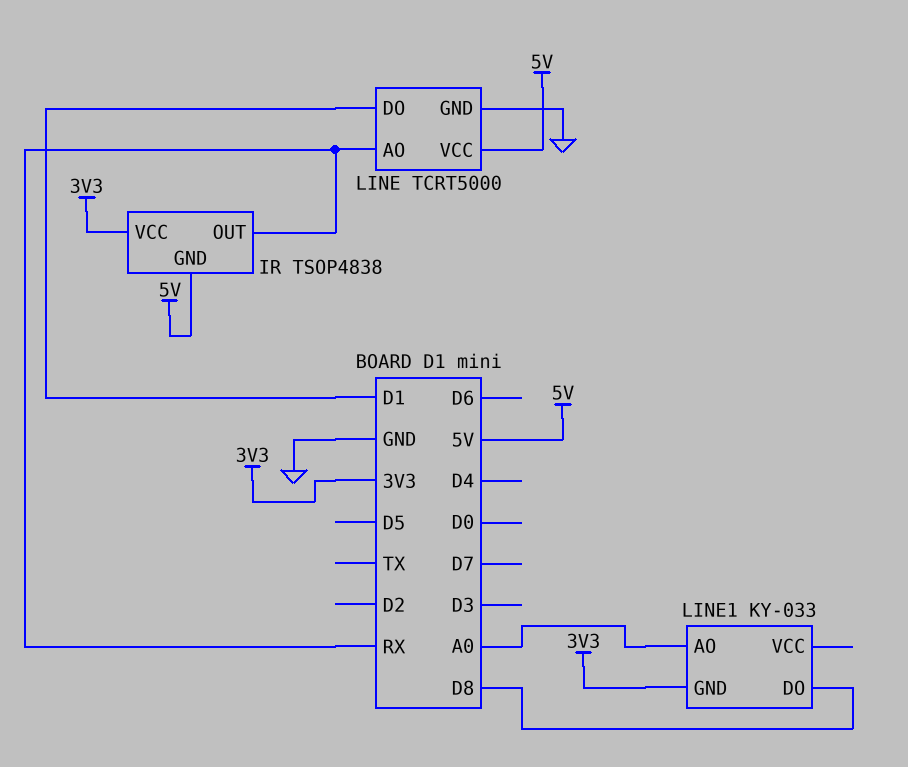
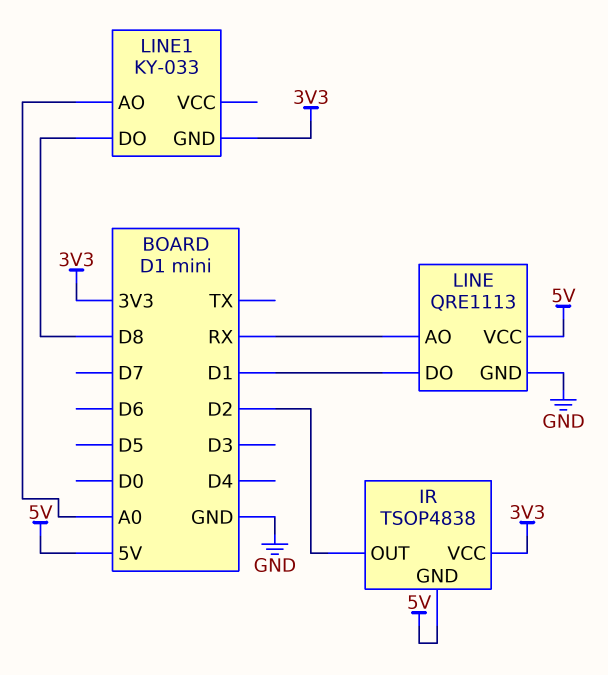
IR pin OUT: RX -> D2
LINE: TCRT5000 -> QRE1113

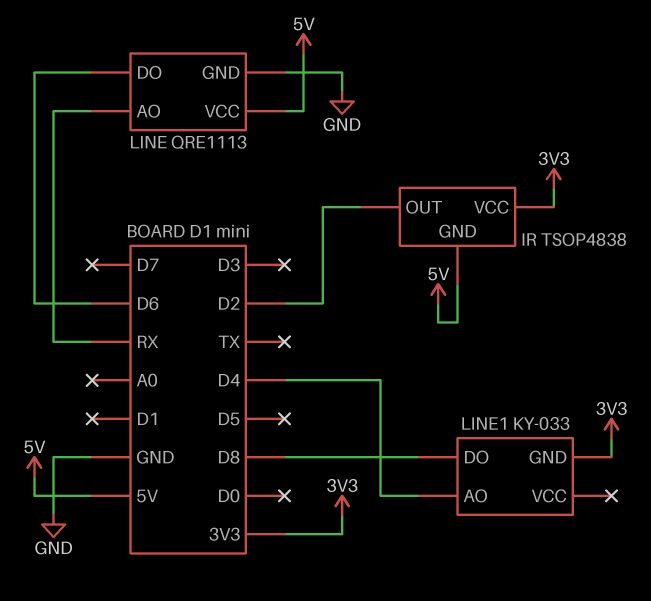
LINE pin DO: D1 -> D6
LINE1 pin AO: A0 -> D4

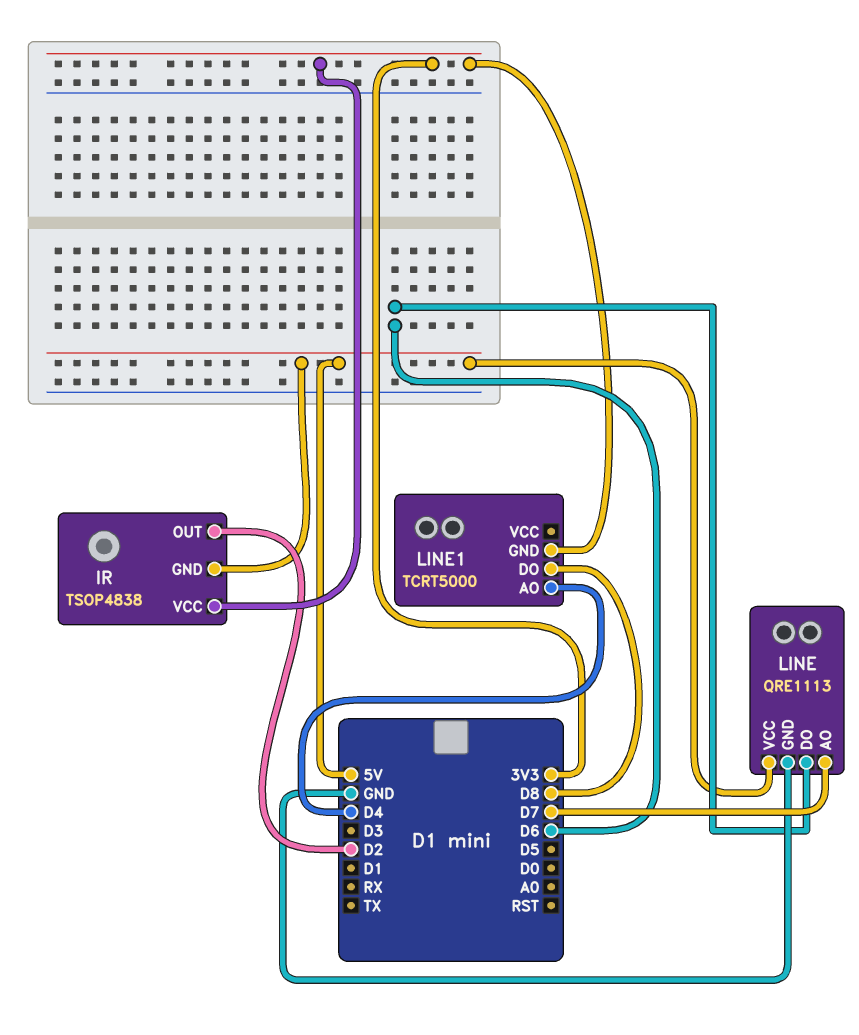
LINE pin AO: RX -> D7
LINE1: KY-033 -> TCRT5000

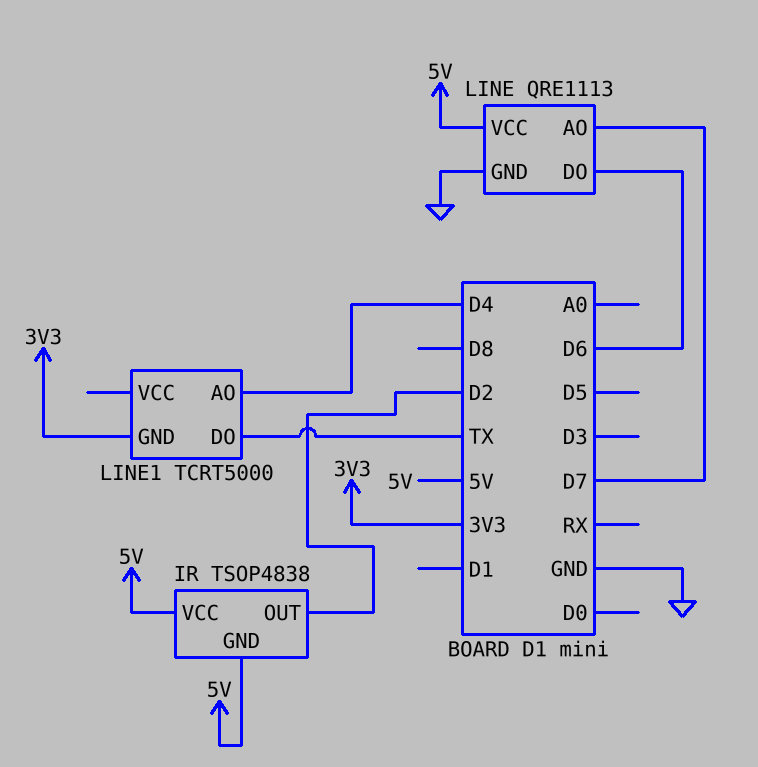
IR pin VCC: 3V3 -> 5V
LINE1 pin DO: D8 -> TX

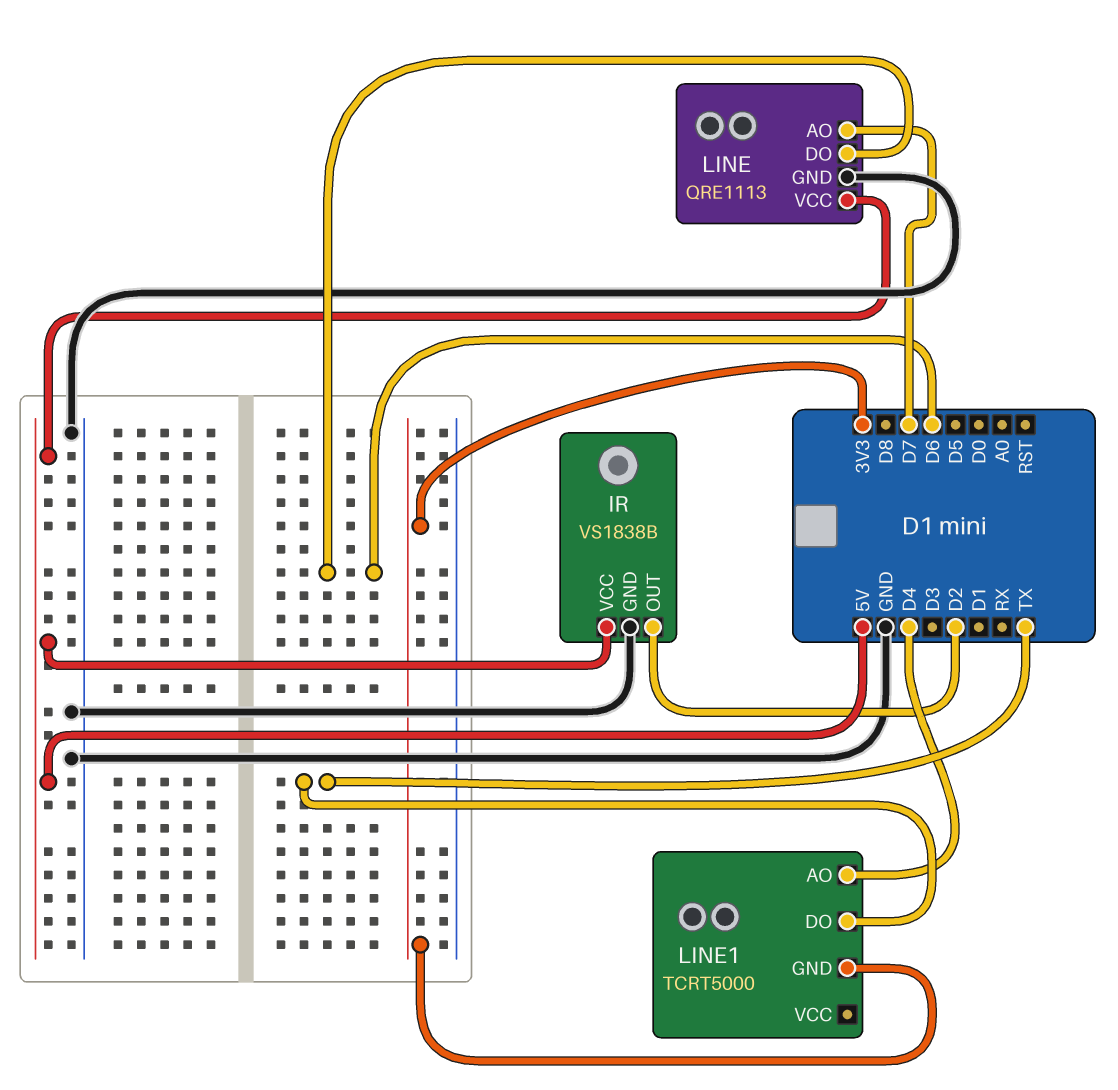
IR: TSOP4838 -> VS1838B
IR pin GND: 5V -> GND

